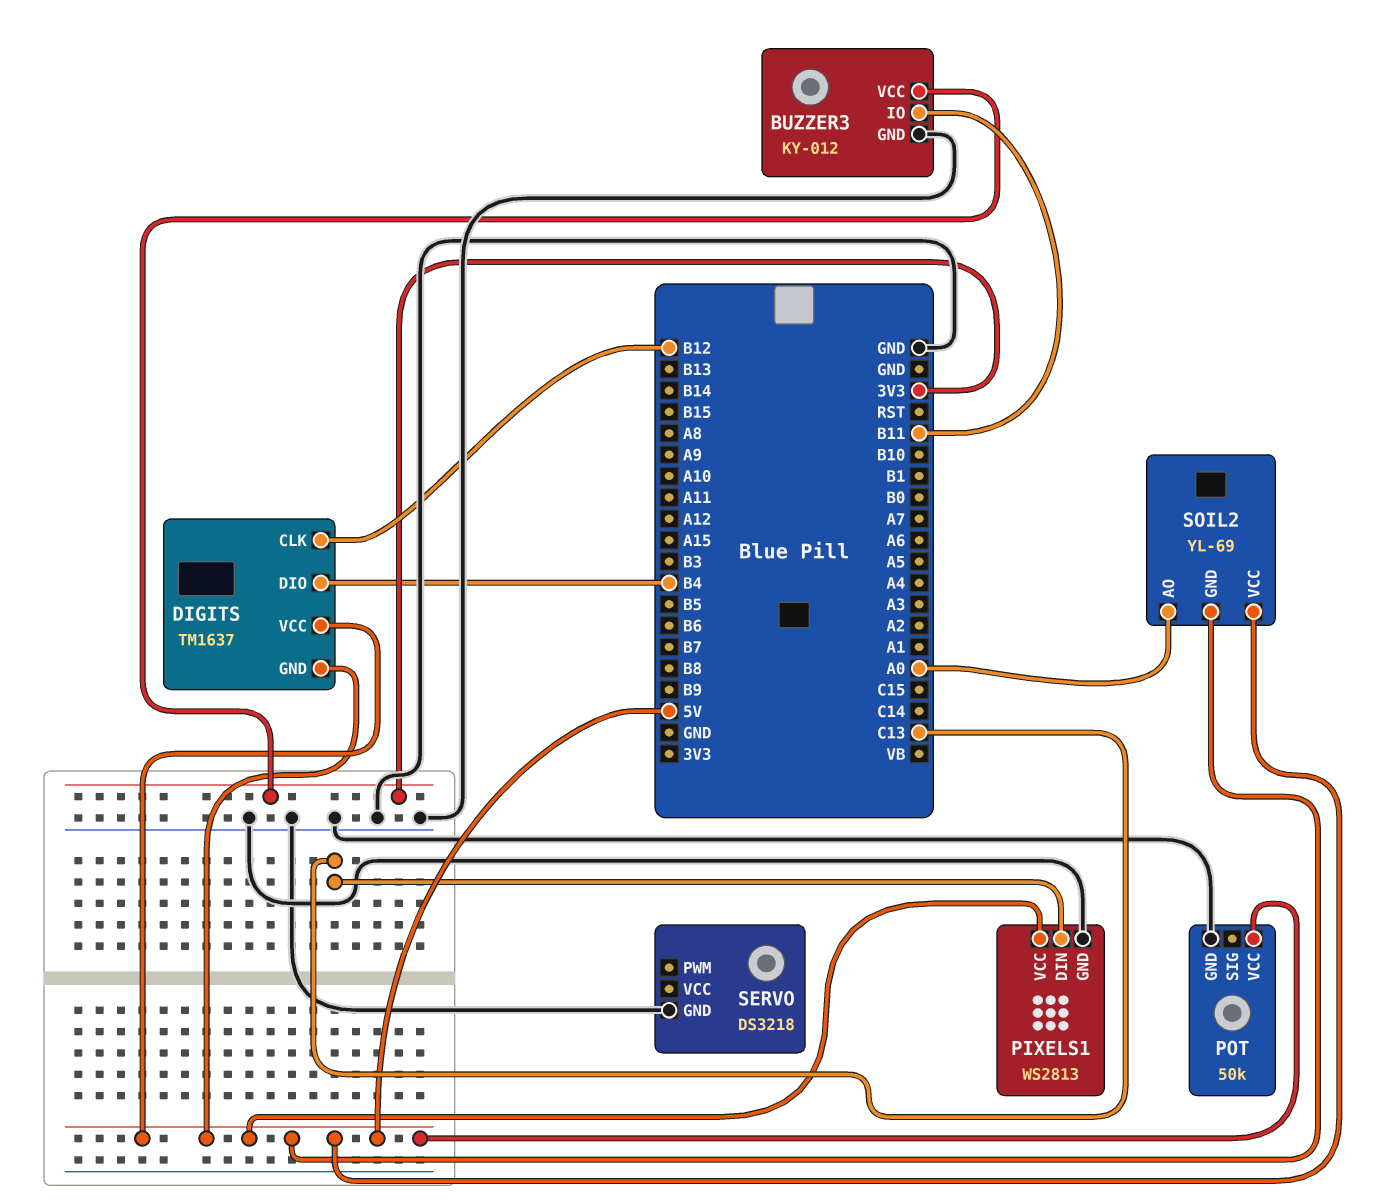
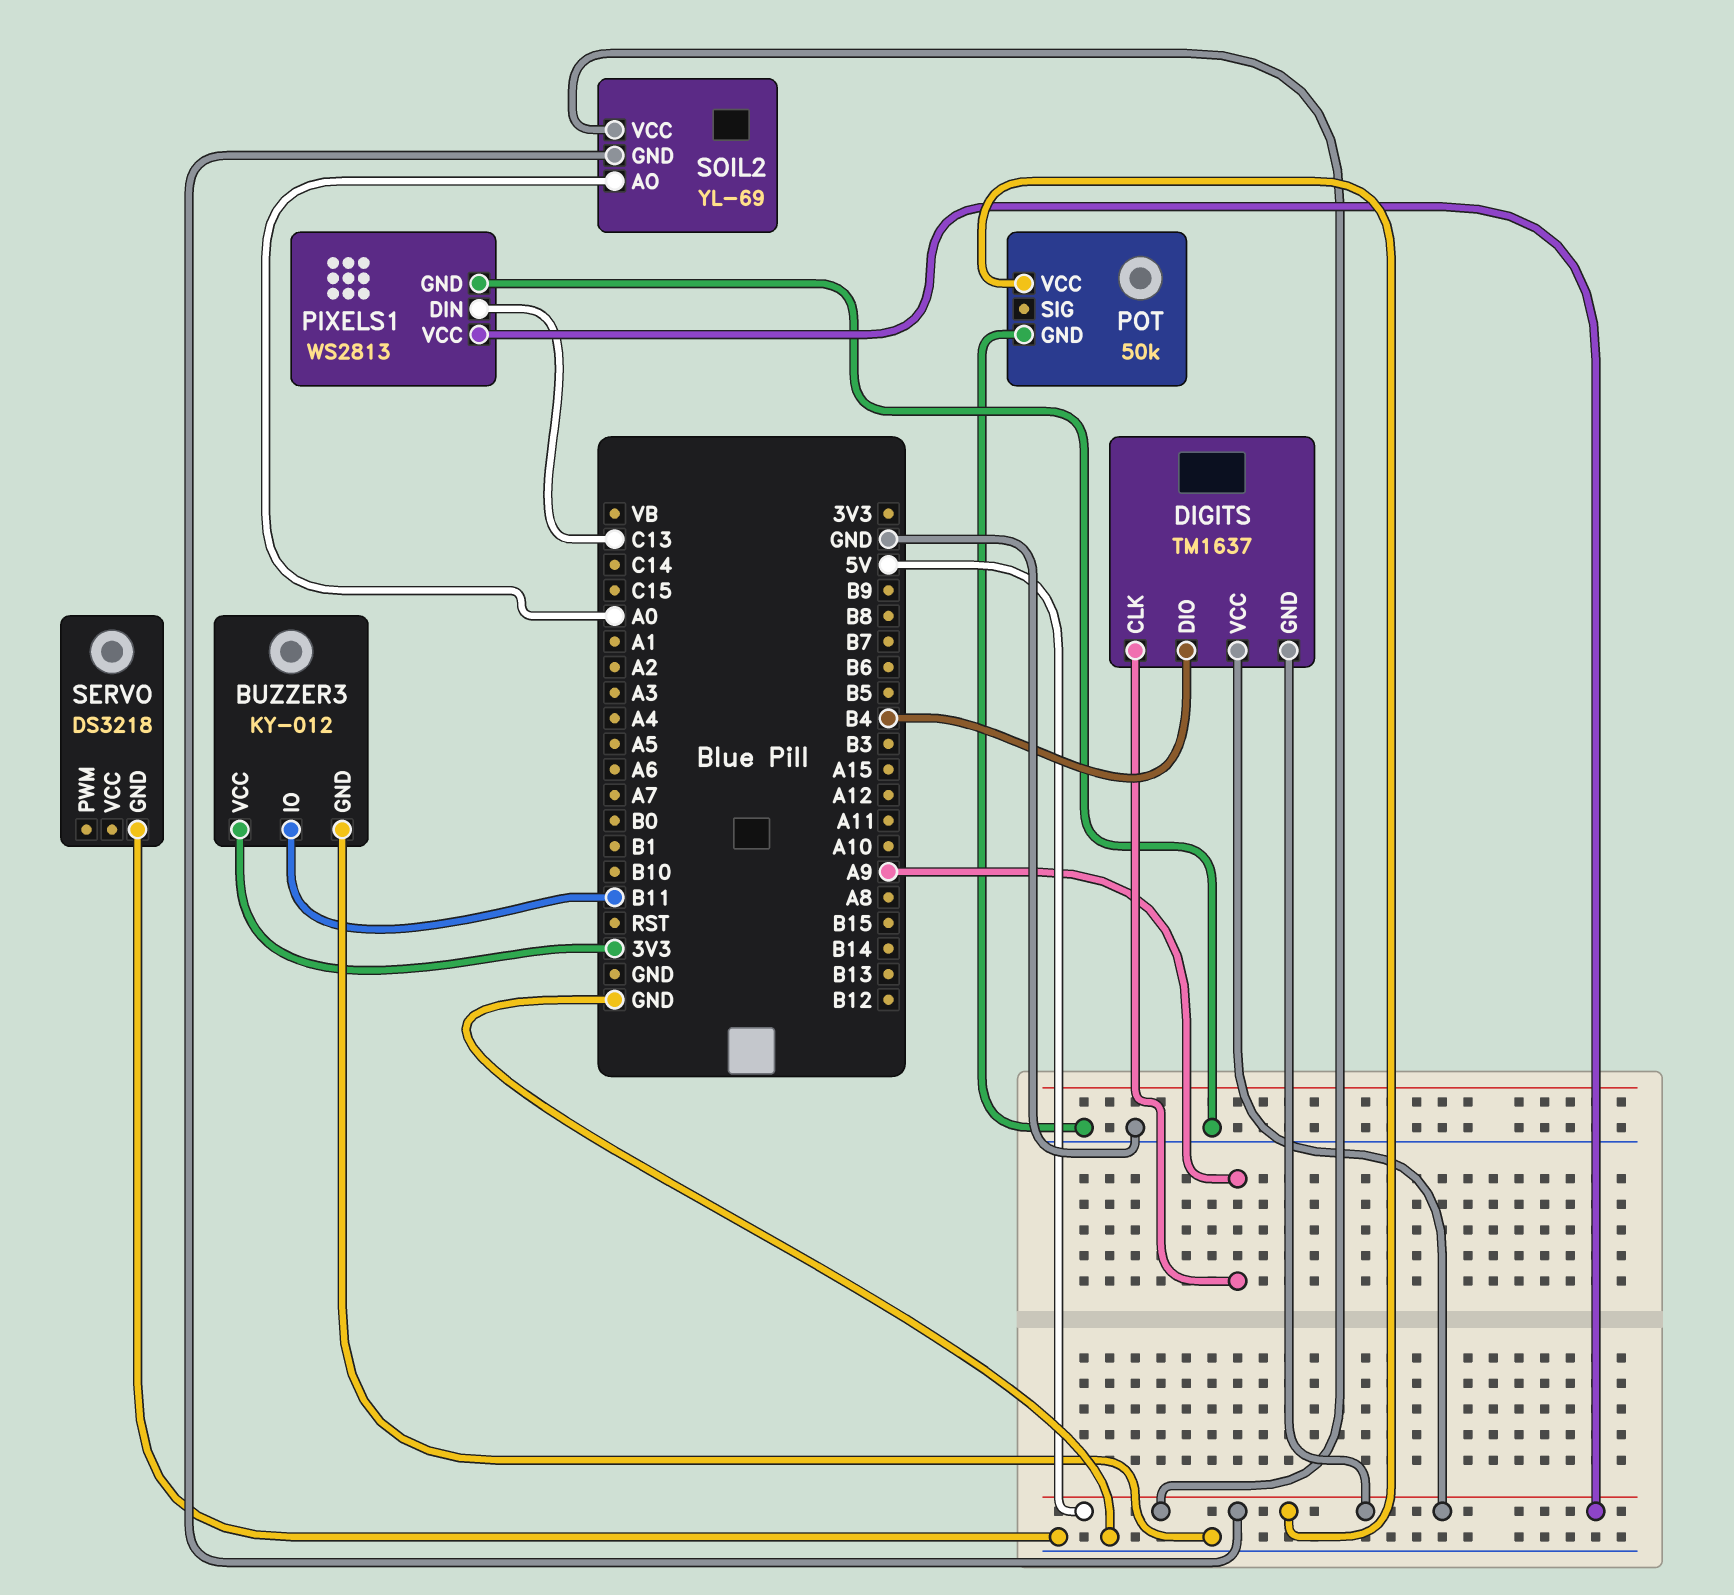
DIGITS pin CLK: B12 -> A9

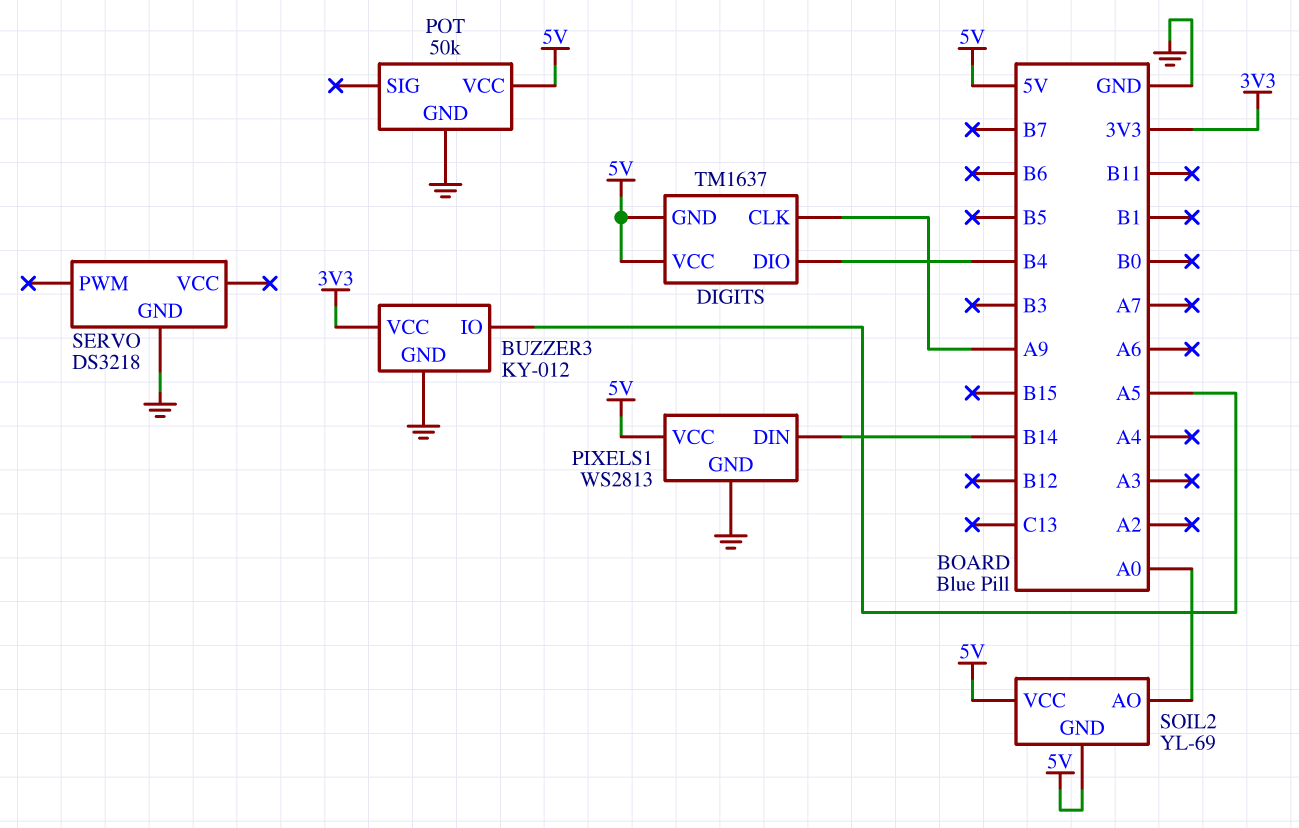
BUZZER3 pin IO: B11 -> A5
PIXELS1 pin DIN: C13 -> B14

